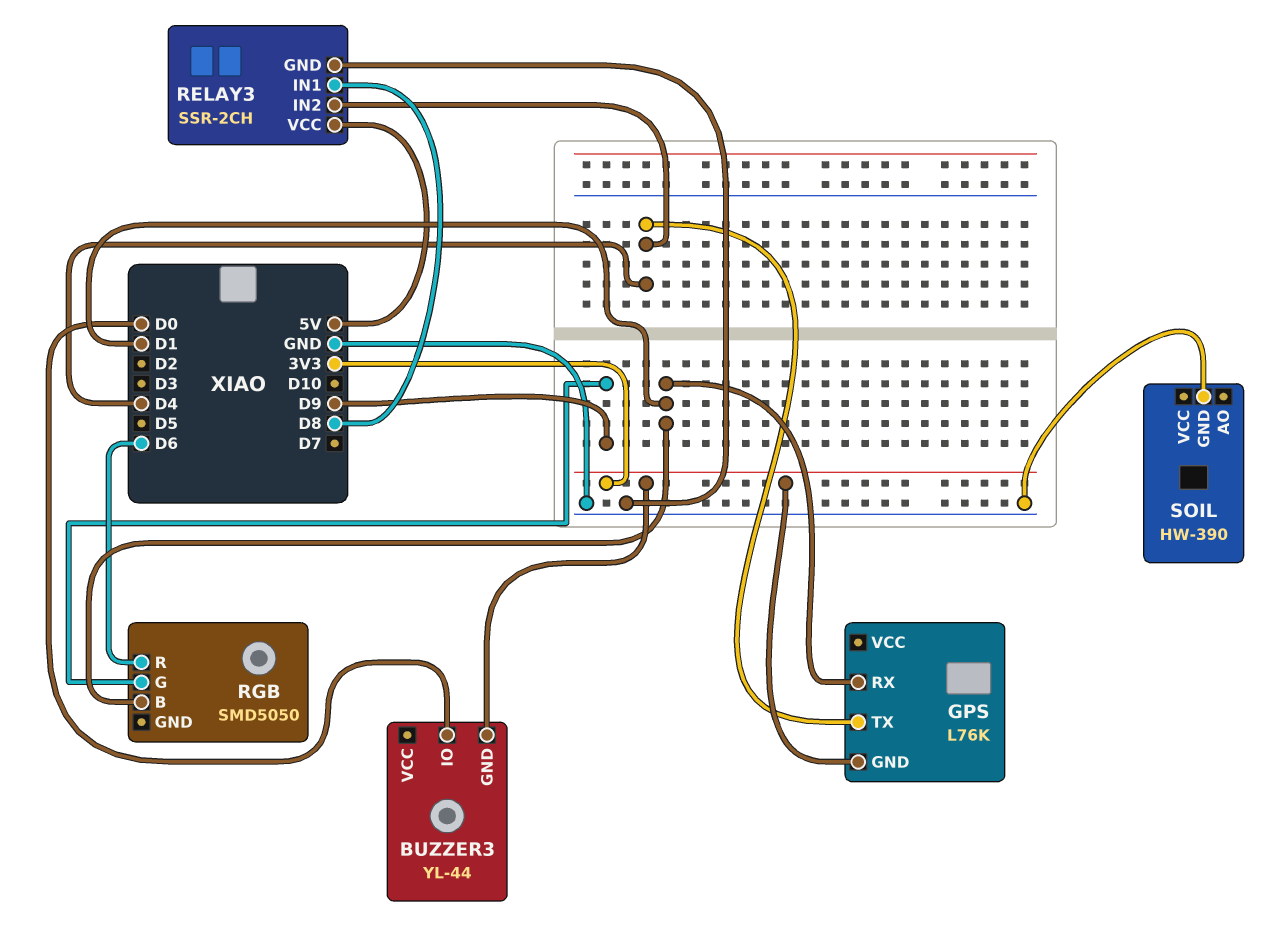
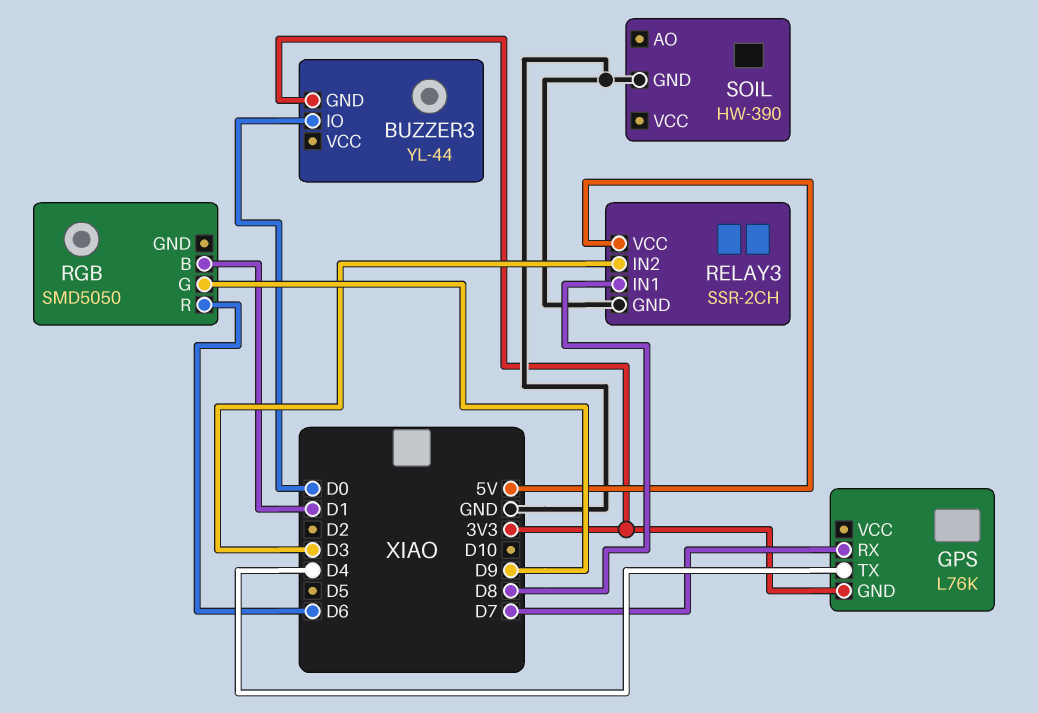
GPS pin RX: D1 -> D7
RELAY3 pin IN2: D4 -> D3

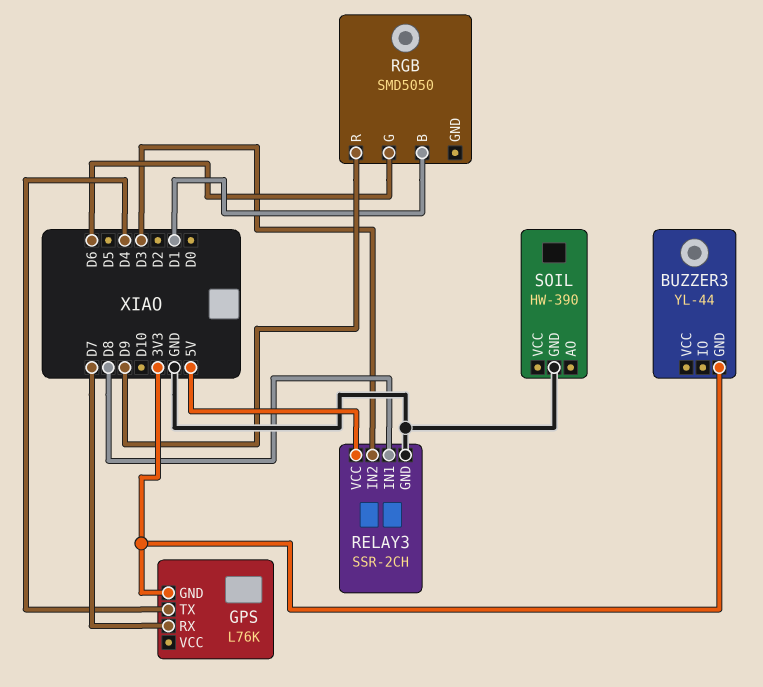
BUZZER3 pin IO: D0 -> none
RGB pin G: D9 -> D6
RGB pin R: D6 -> D9

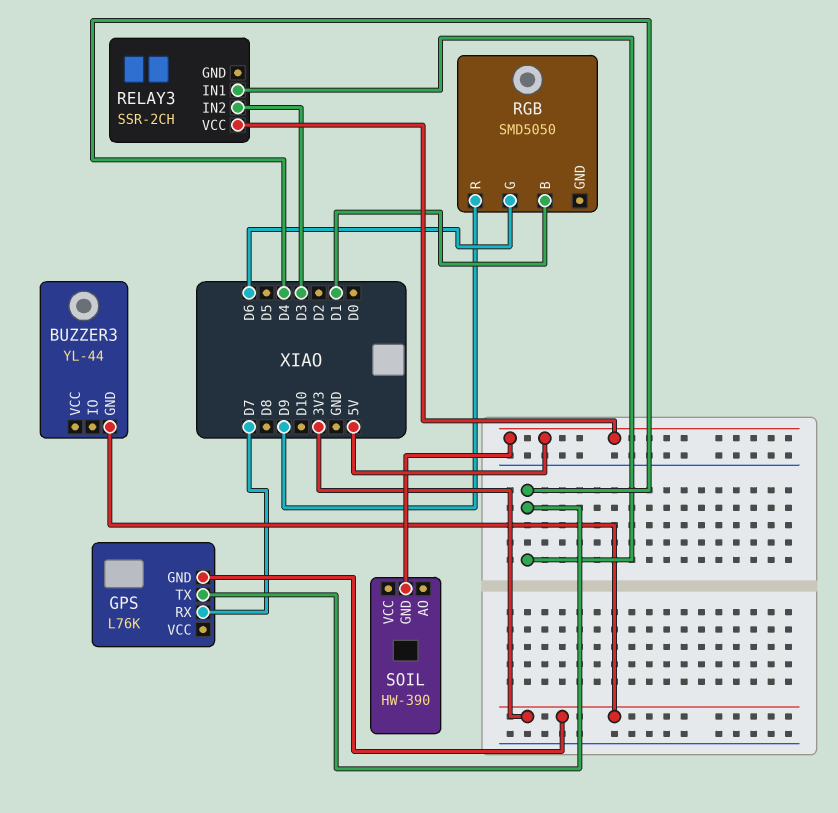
RELAY3 pin GND: GND -> none
RELAY3 pin IN1: D8 -> D4
SOIL pin GND: GND -> 5V

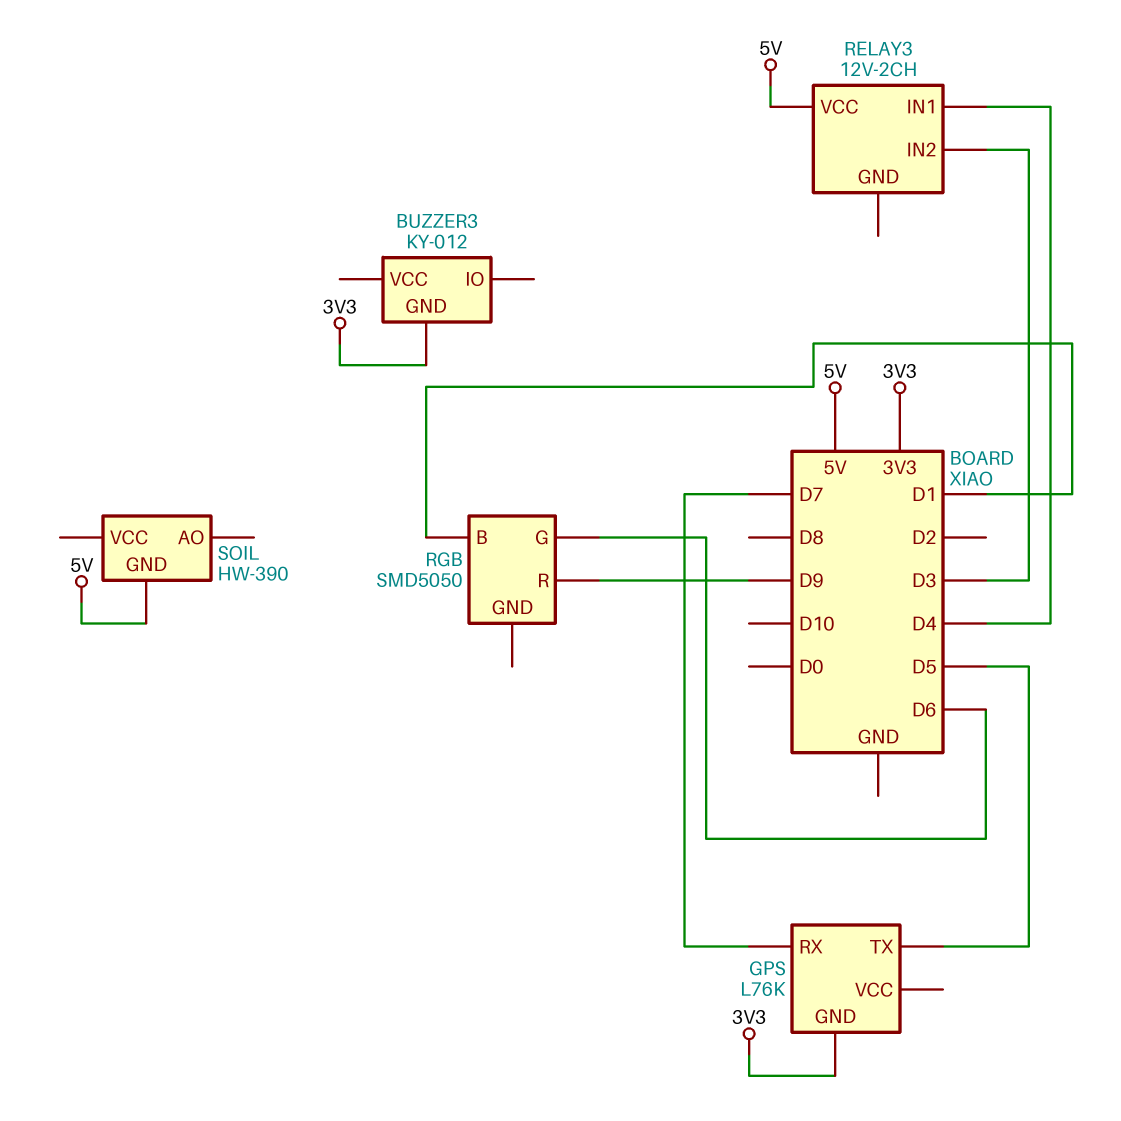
BUZZER3: YL-44 -> KY-012
GPS pin TX: D4 -> D5
RELAY3: SSR-2CH -> 12V-2CH

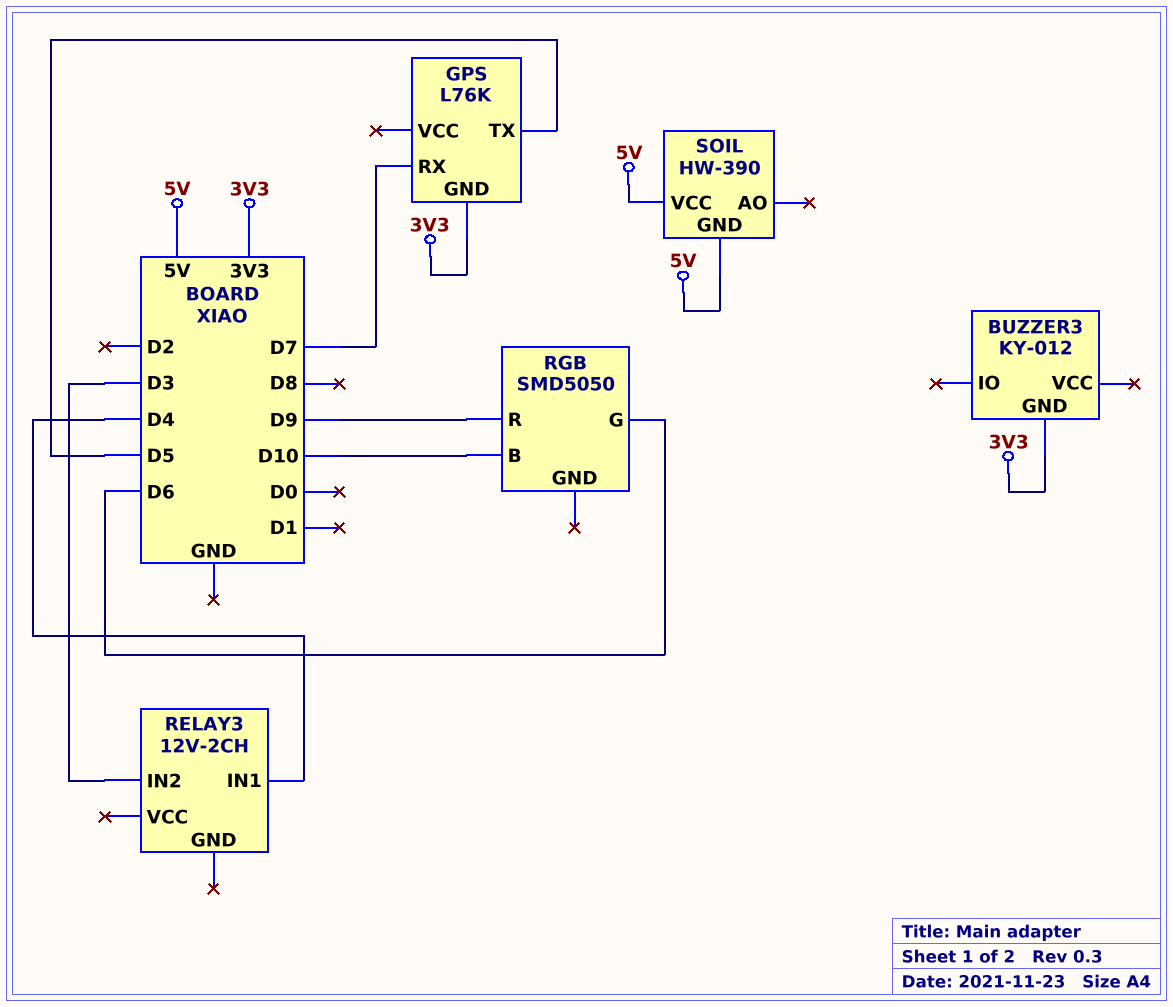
RELAY3 pin VCC: 5V -> none
RGB pin B: D1 -> D10
SOIL pin VCC: none -> 5V

